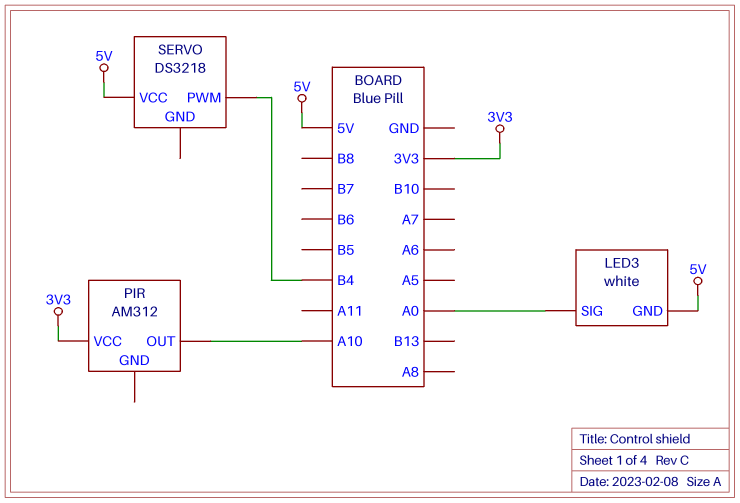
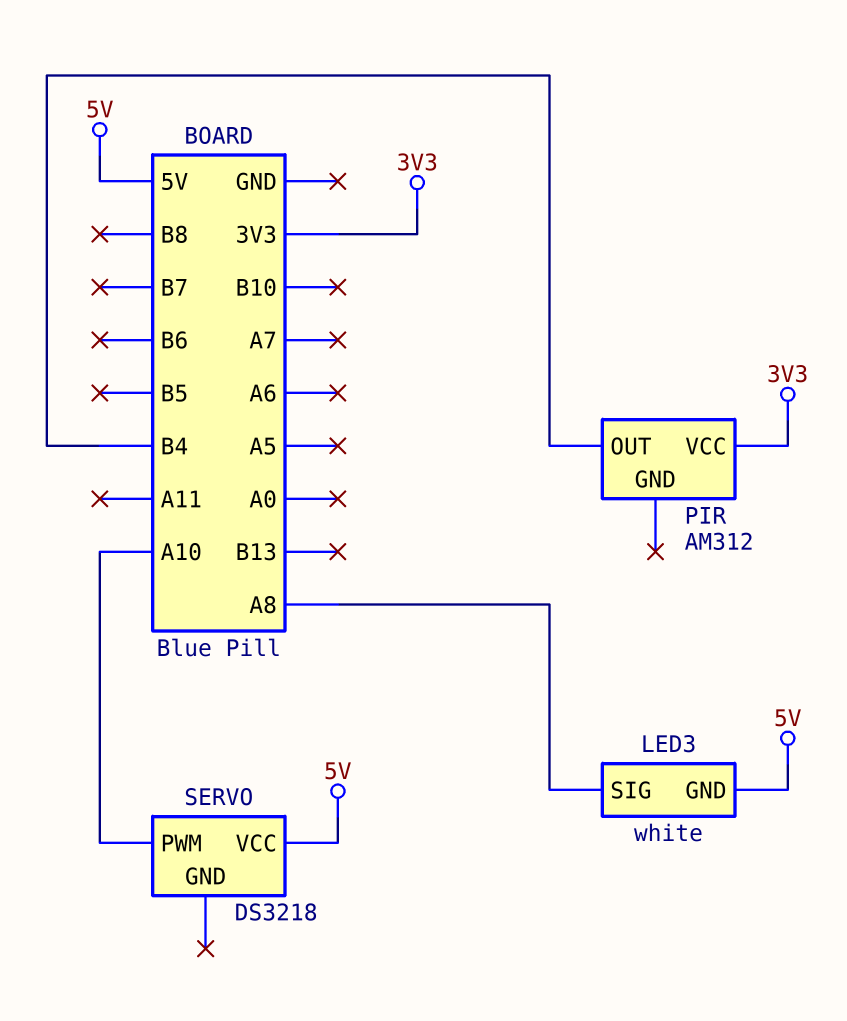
LED3 pin SIG: A0 -> A8
PIR pin OUT: A10 -> B4
SERVO pin PWM: B4 -> A10

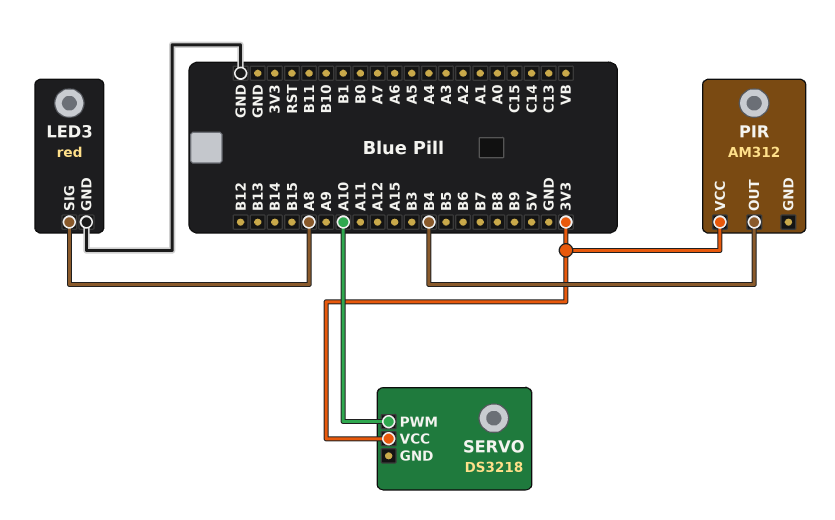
LED3: white -> red
LED3 pin GND: 5V -> GND
SERVO pin VCC: 5V -> 3V3

